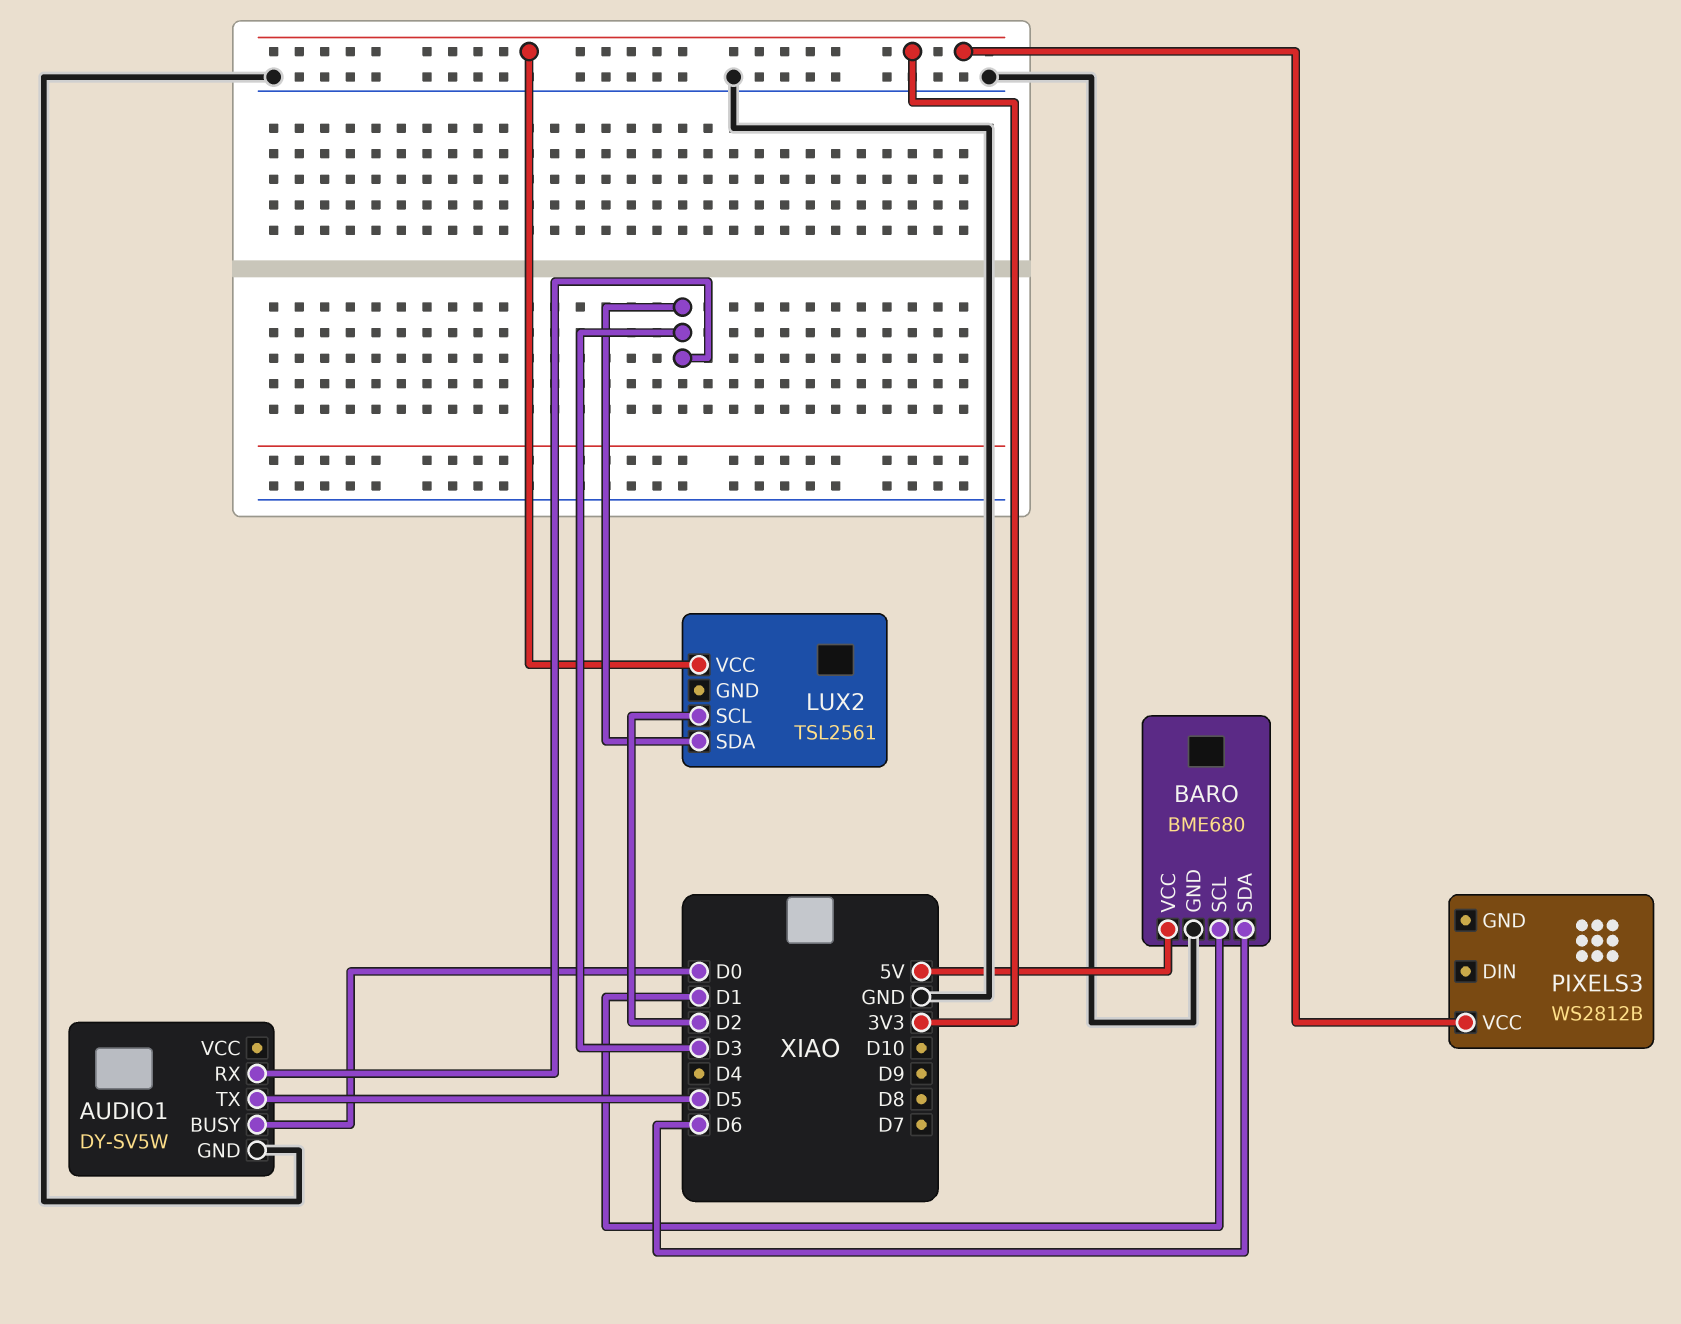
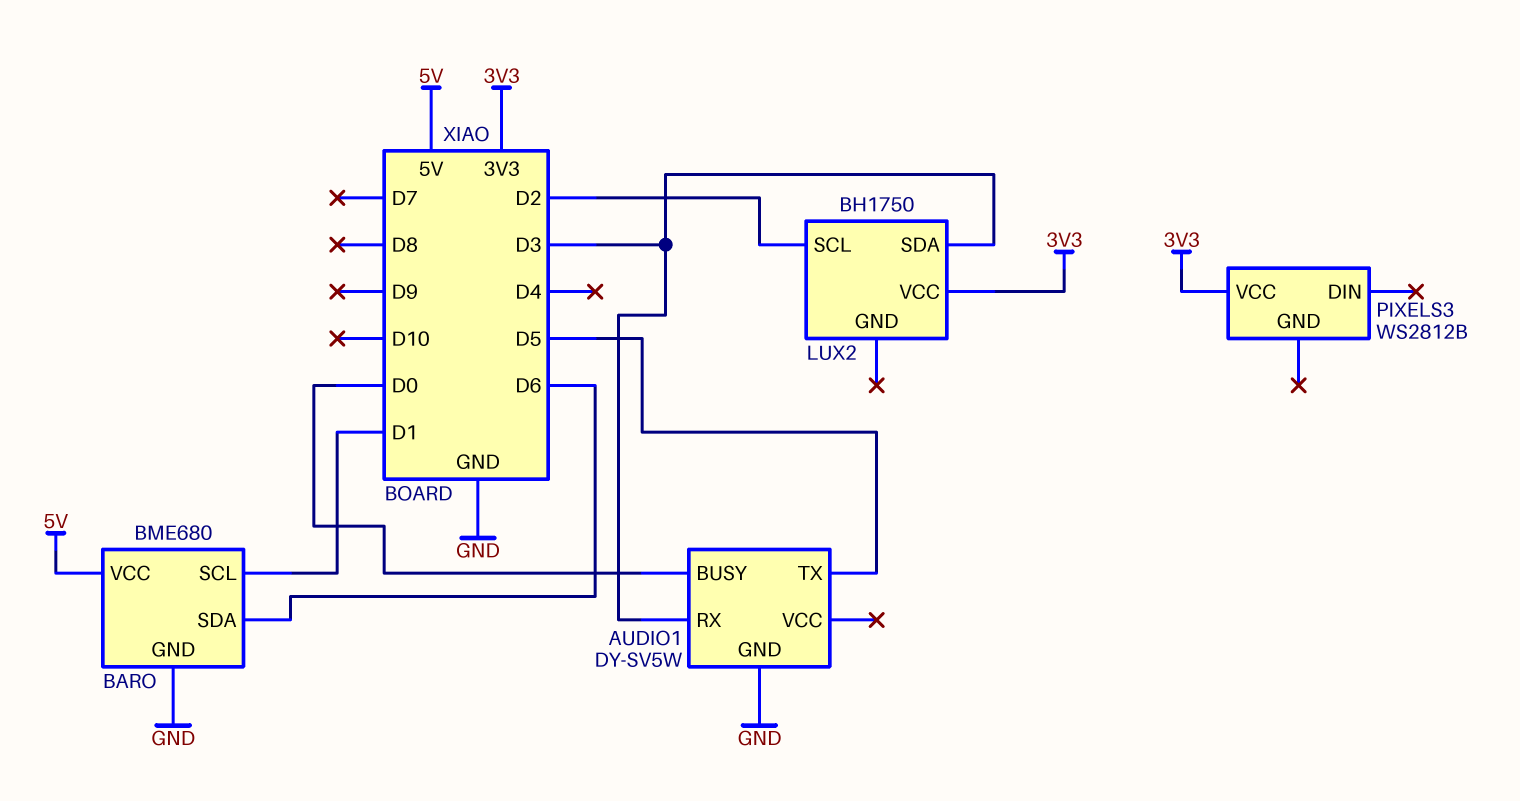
LUX2: TSL2561 -> BH1750

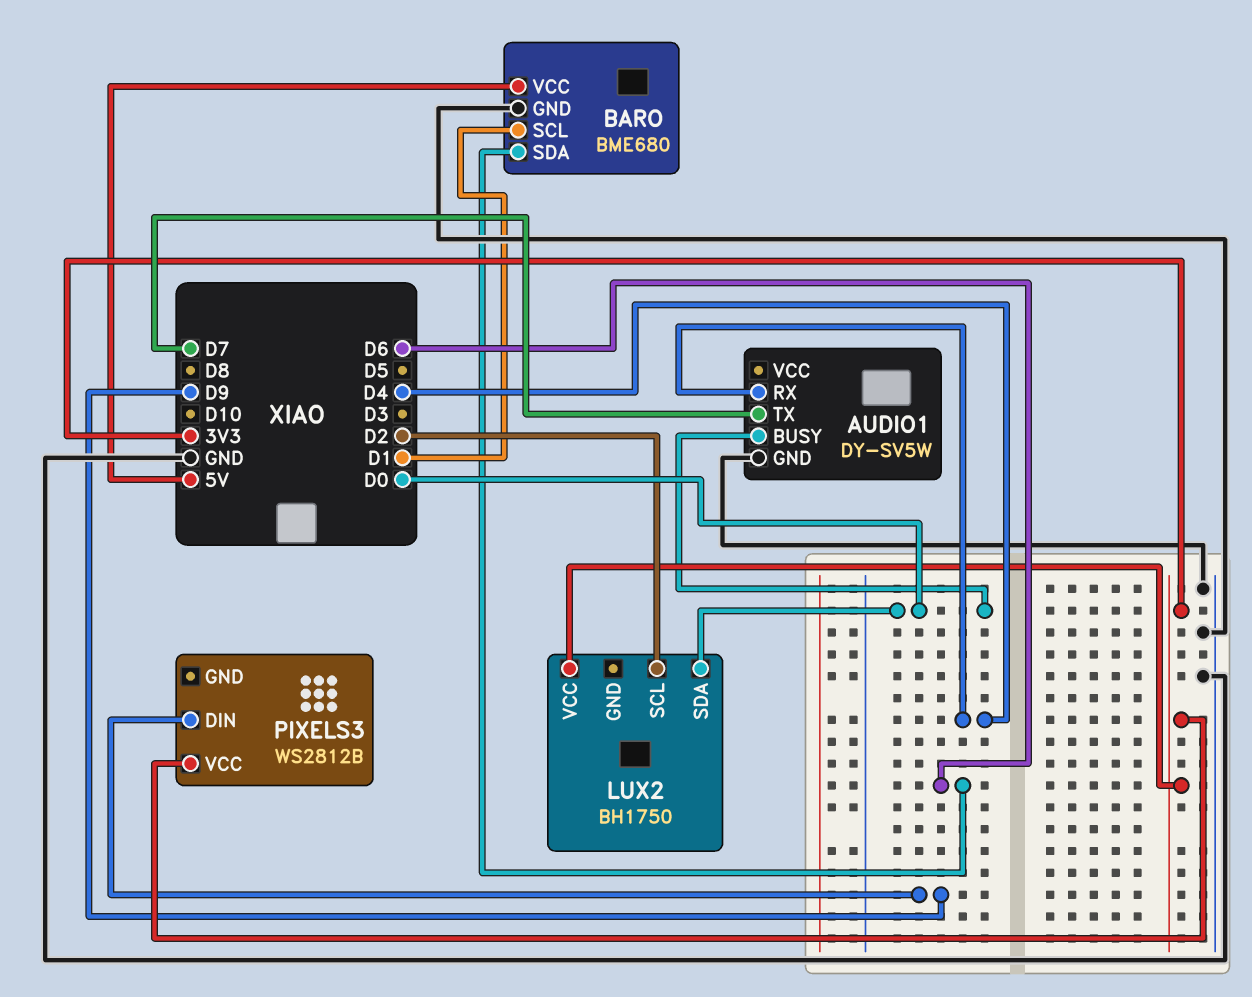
AUDIO1 pin RX: D3 -> D4
AUDIO1 pin TX: D5 -> D7
LUX2 pin SDA: D3 -> D0
PIXELS3 pin DIN: none -> D9

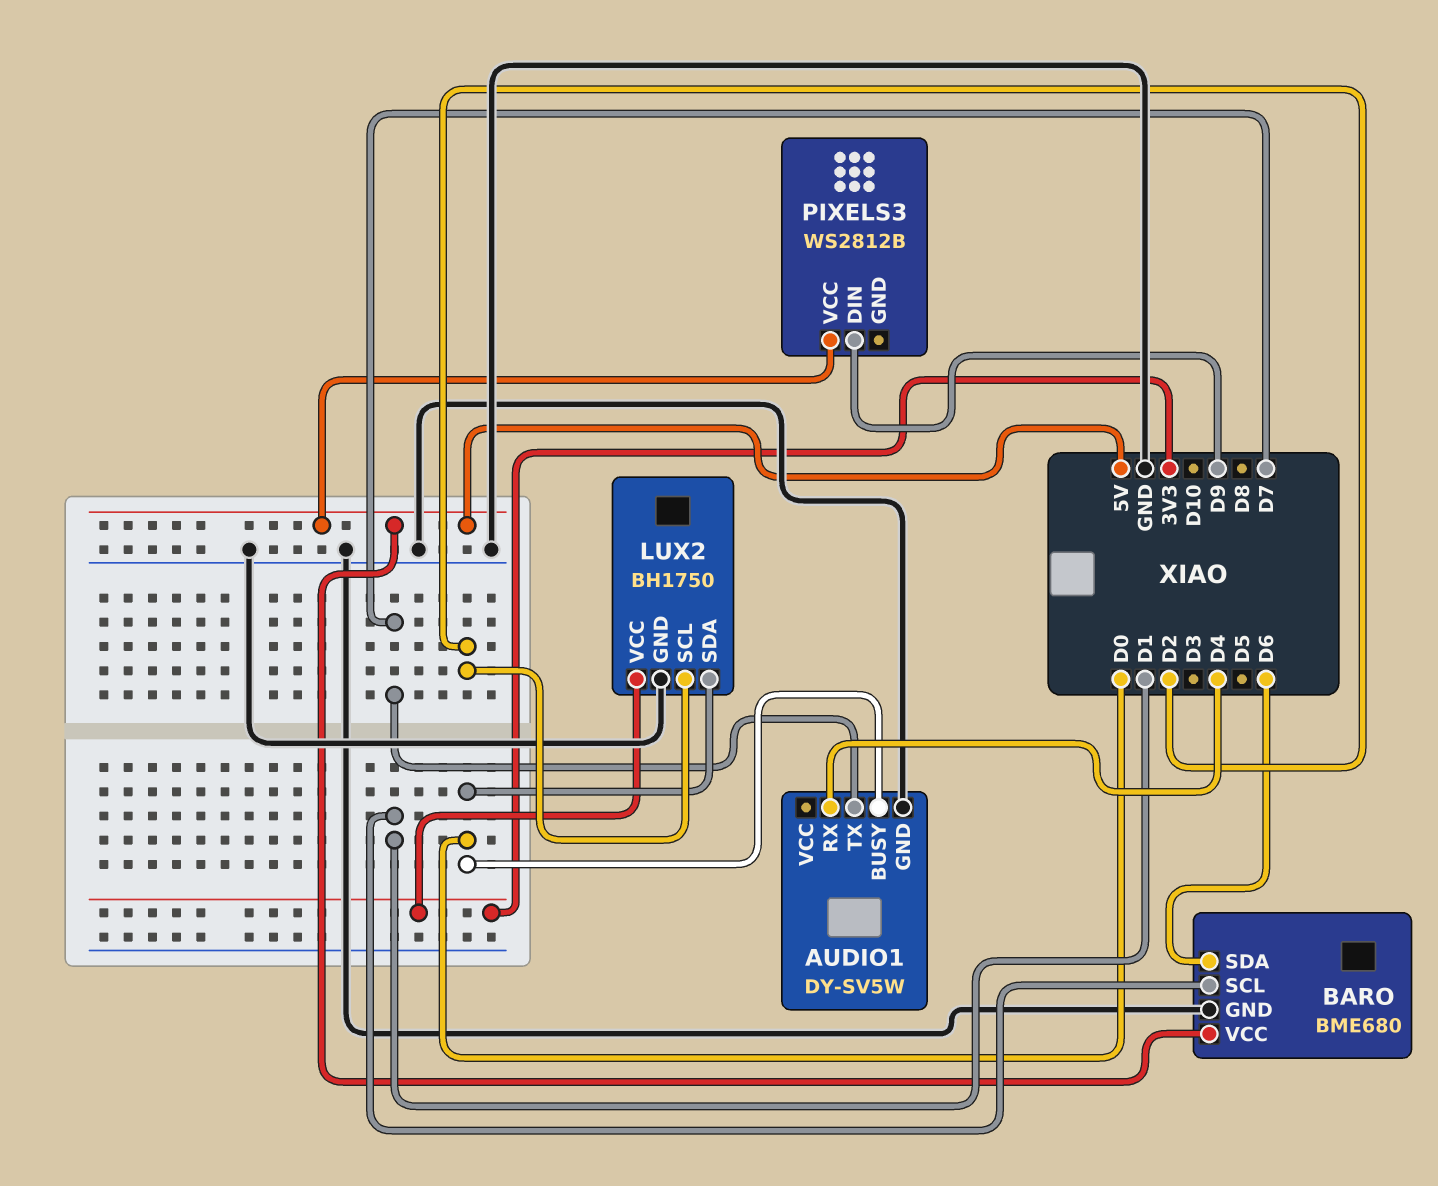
LUX2 pin GND: none -> GND
PIXELS3 pin VCC: 3V3 -> 5V

